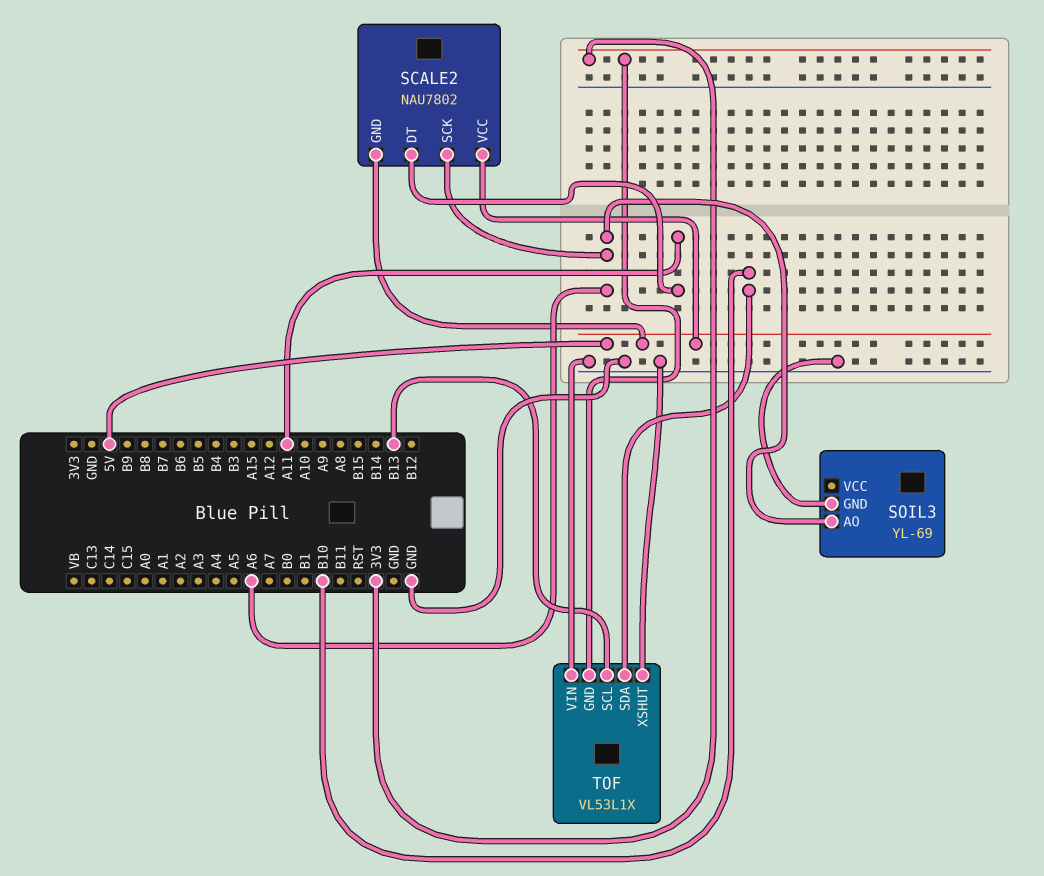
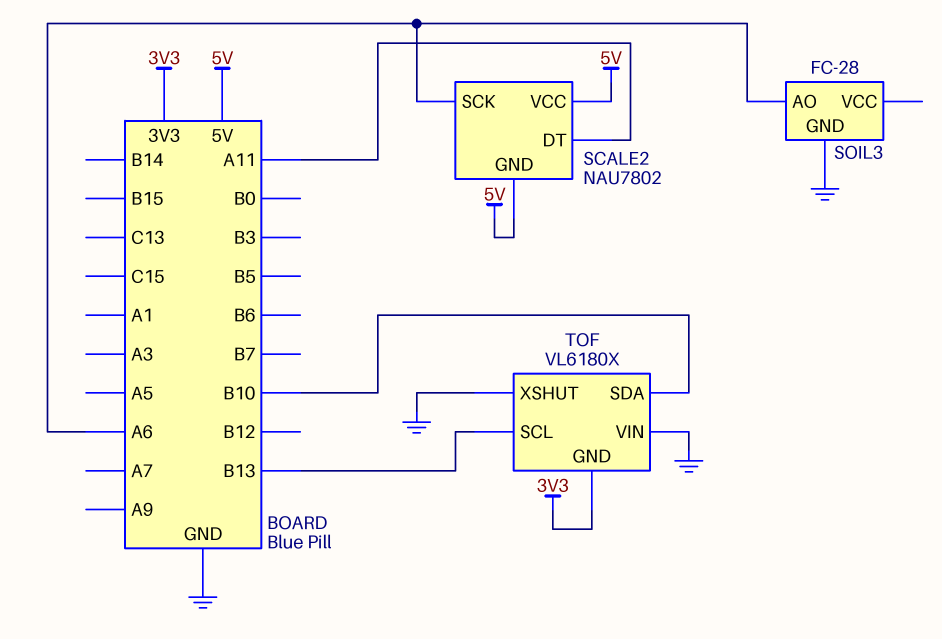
SOIL3: YL-69 -> FC-28
TOF: VL53L1X -> VL6180X

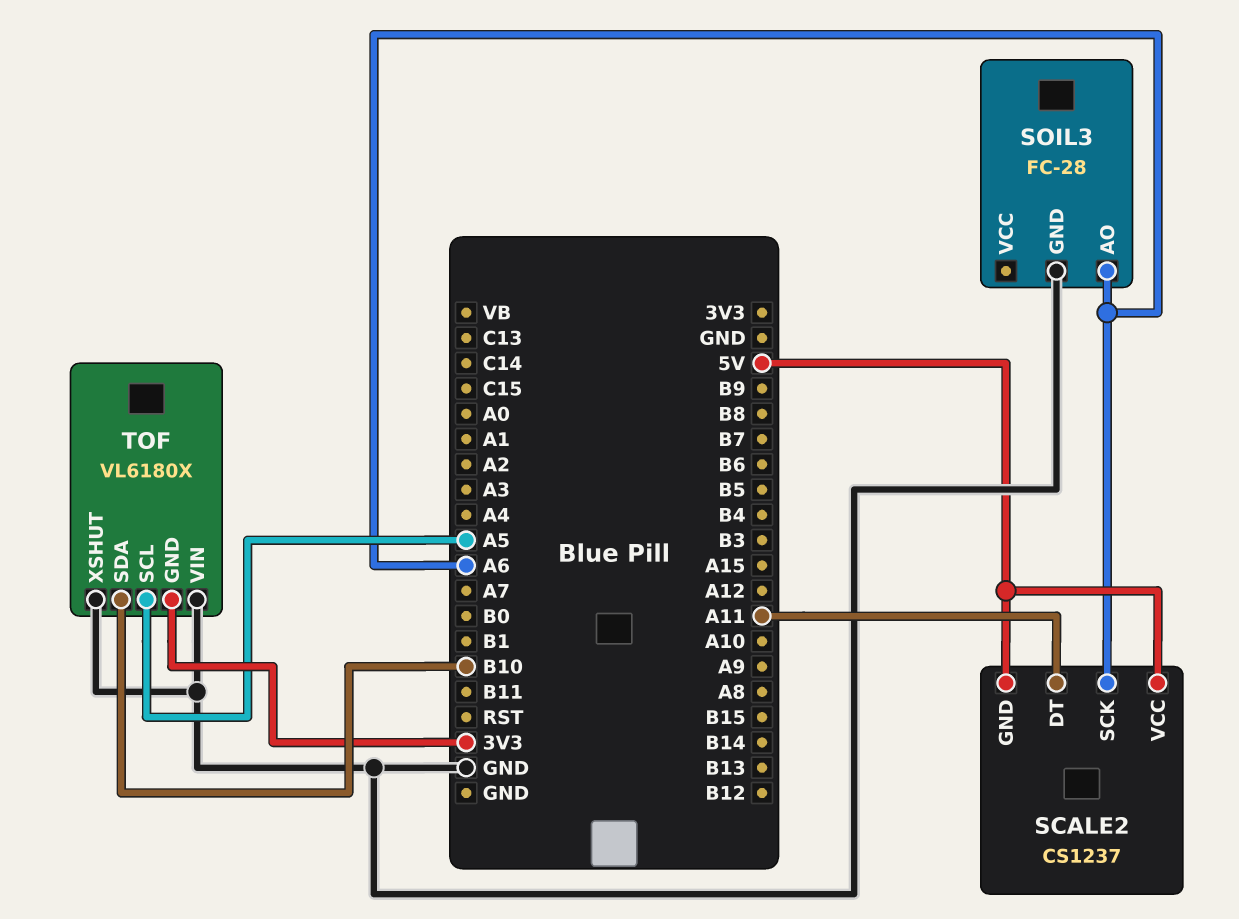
SCALE2: NAU7802 -> CS1237
TOF pin SCL: B13 -> A5

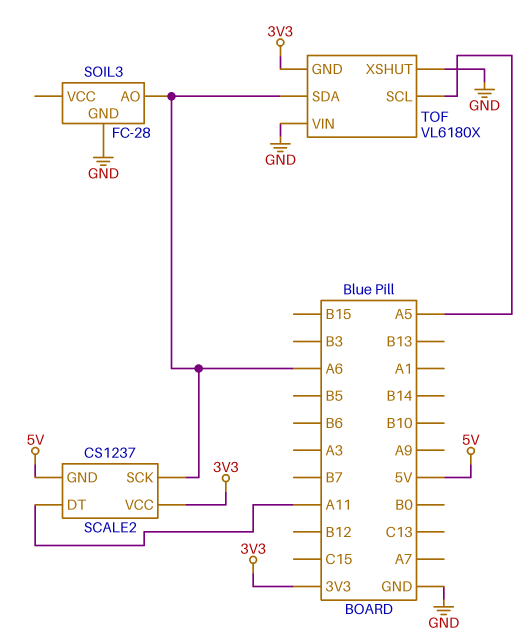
SCALE2 pin VCC: 5V -> 3V3
TOF pin SDA: B10 -> A6

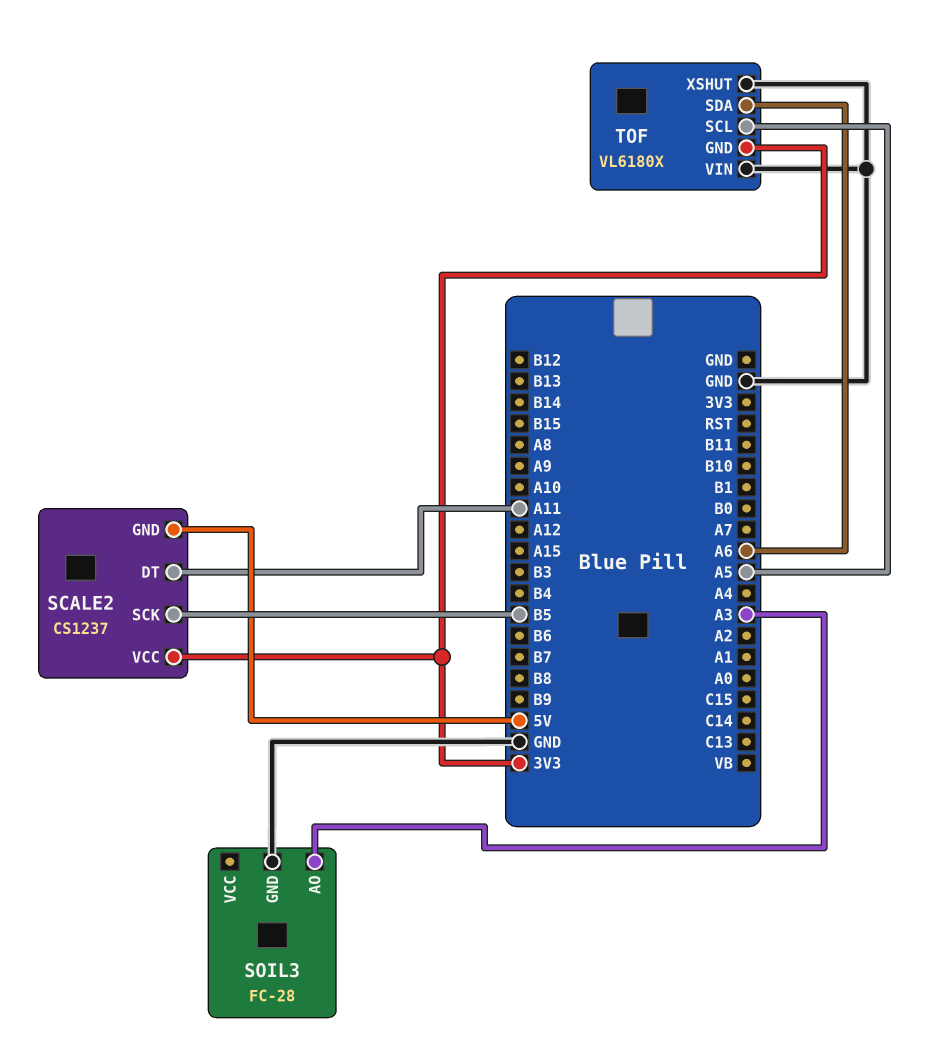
SCALE2 pin SCK: A6 -> B5
SOIL3 pin AO: A6 -> A3

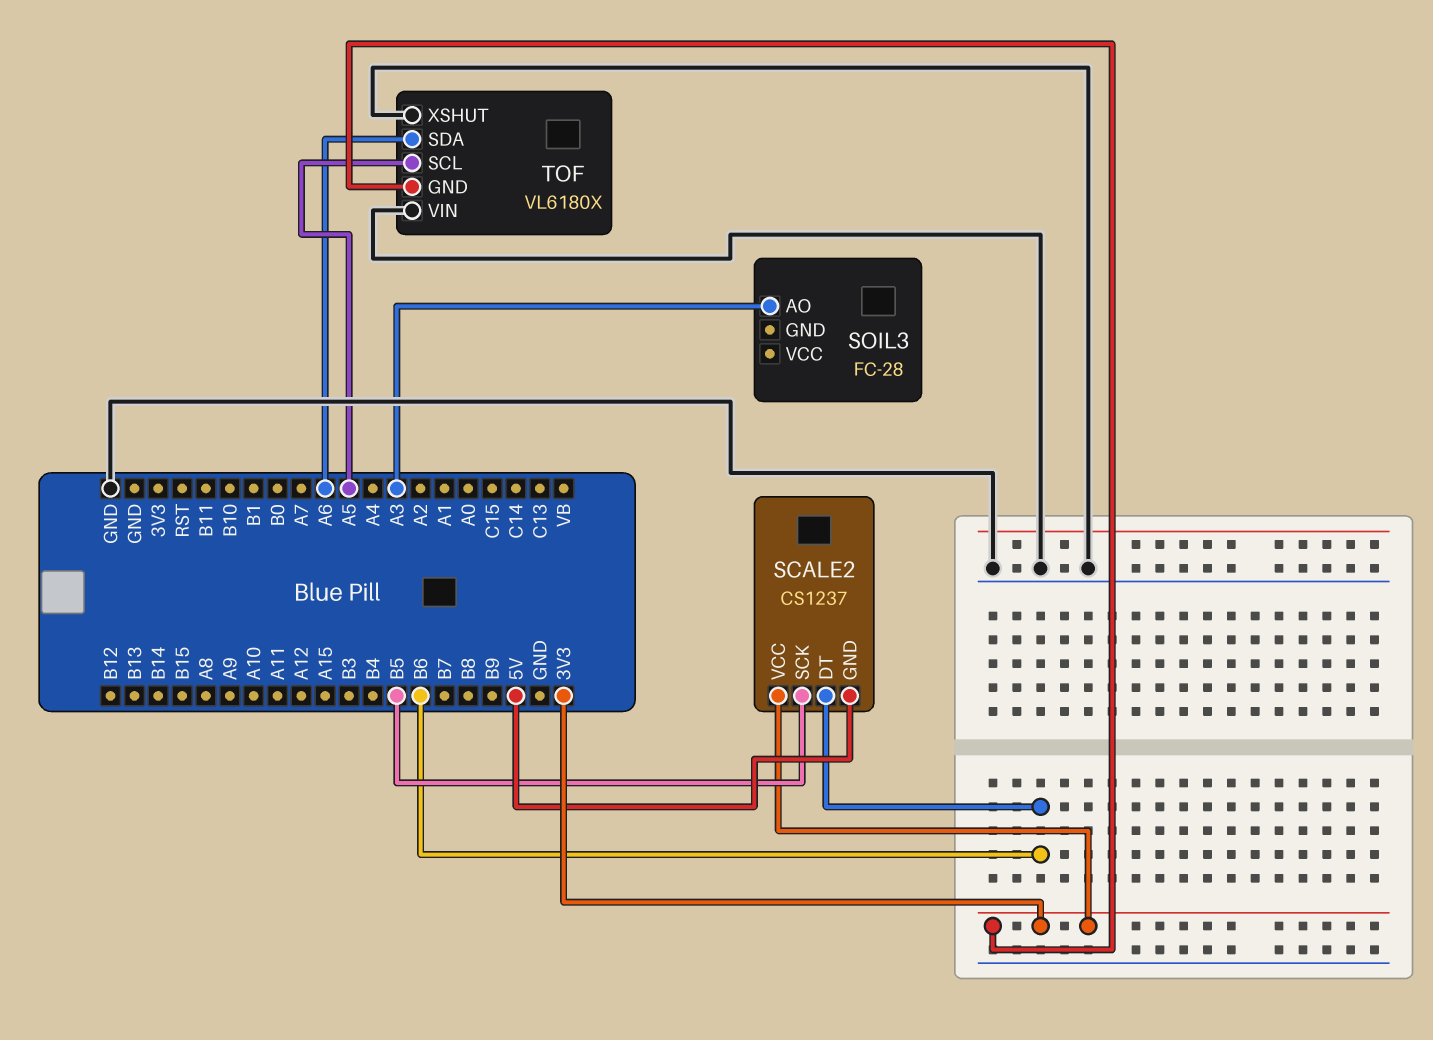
SCALE2 pin DT: A11 -> B6
SOIL3 pin GND: GND -> none

